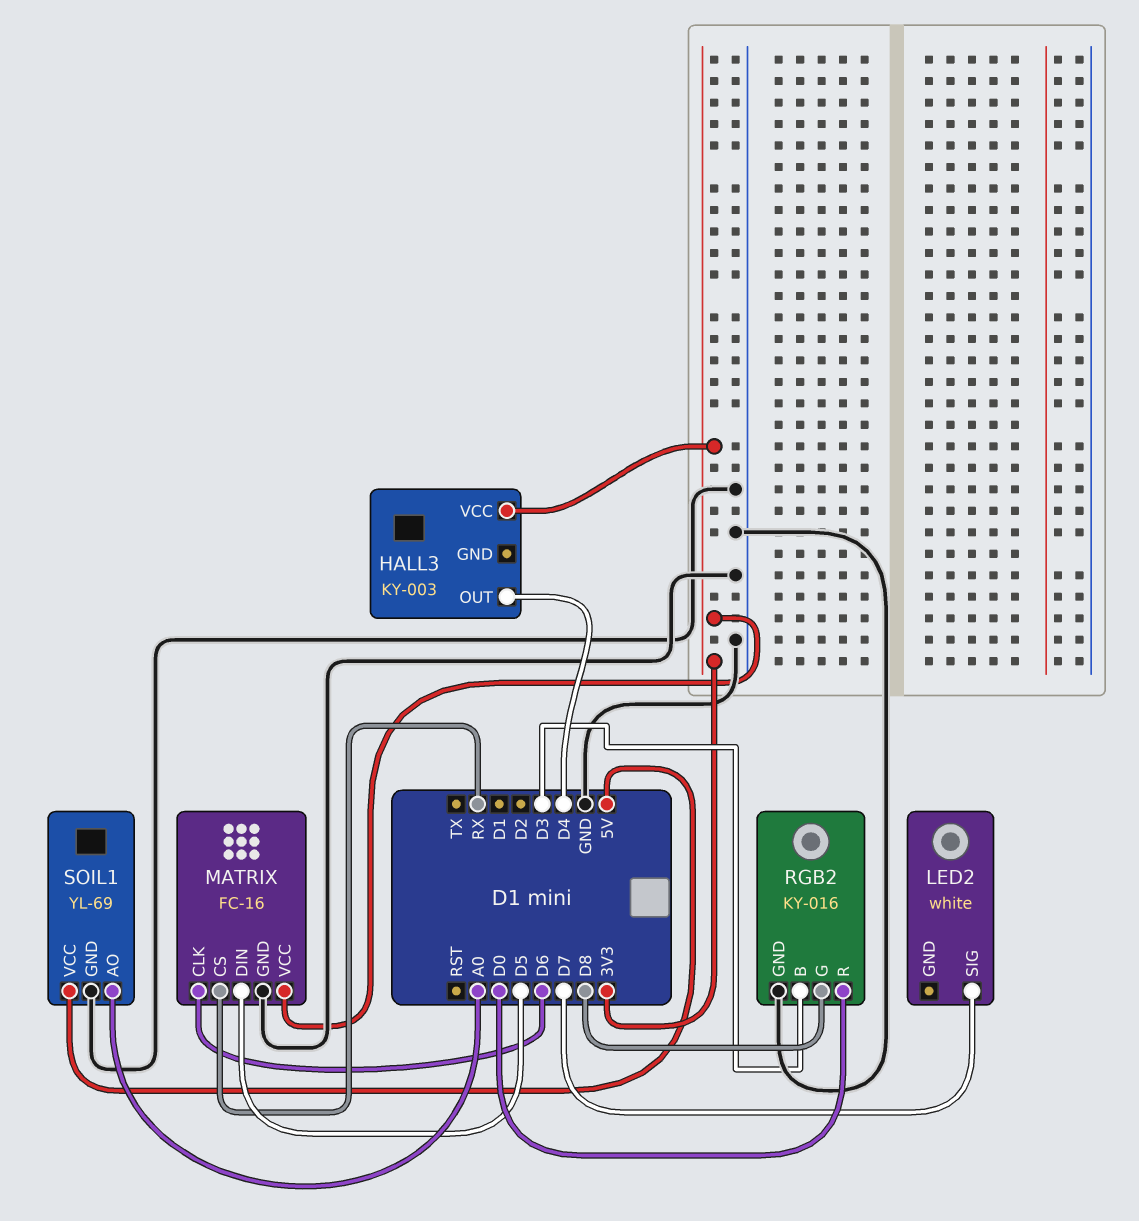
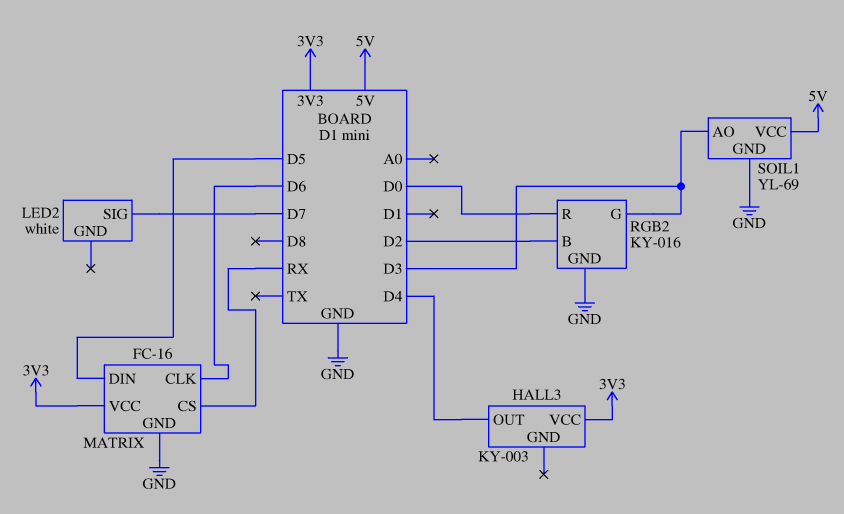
RGB2 pin B: D3 -> D2
RGB2 pin G: D8 -> D3
SOIL1 pin AO: A0 -> D3

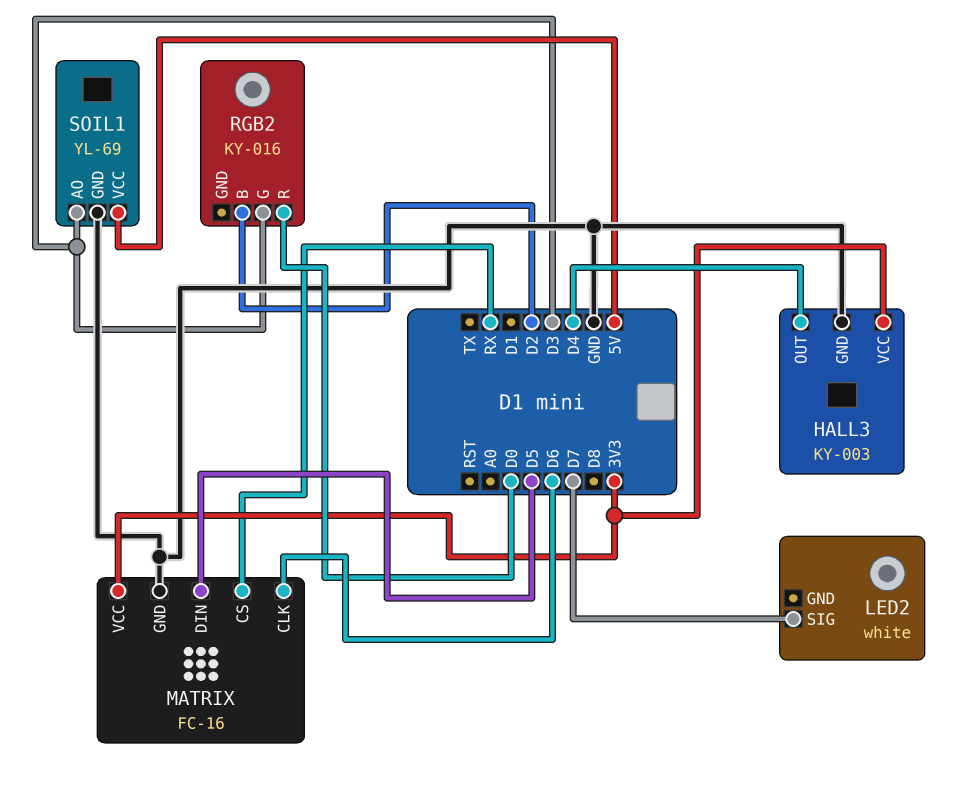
HALL3 pin GND: none -> GND
RGB2 pin GND: GND -> none

